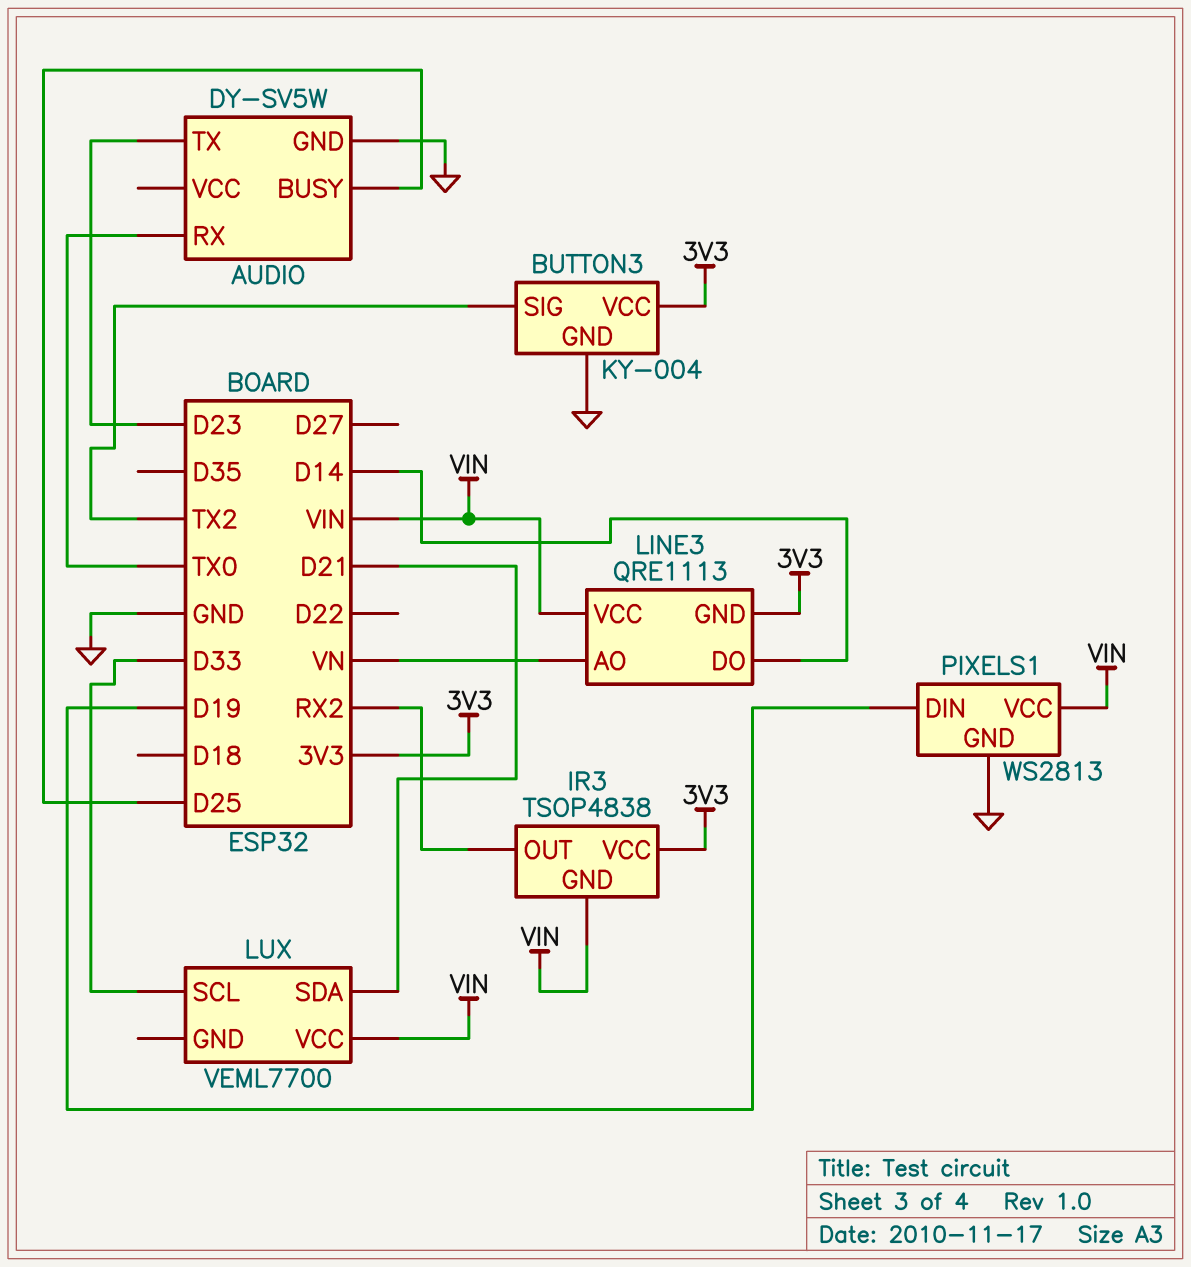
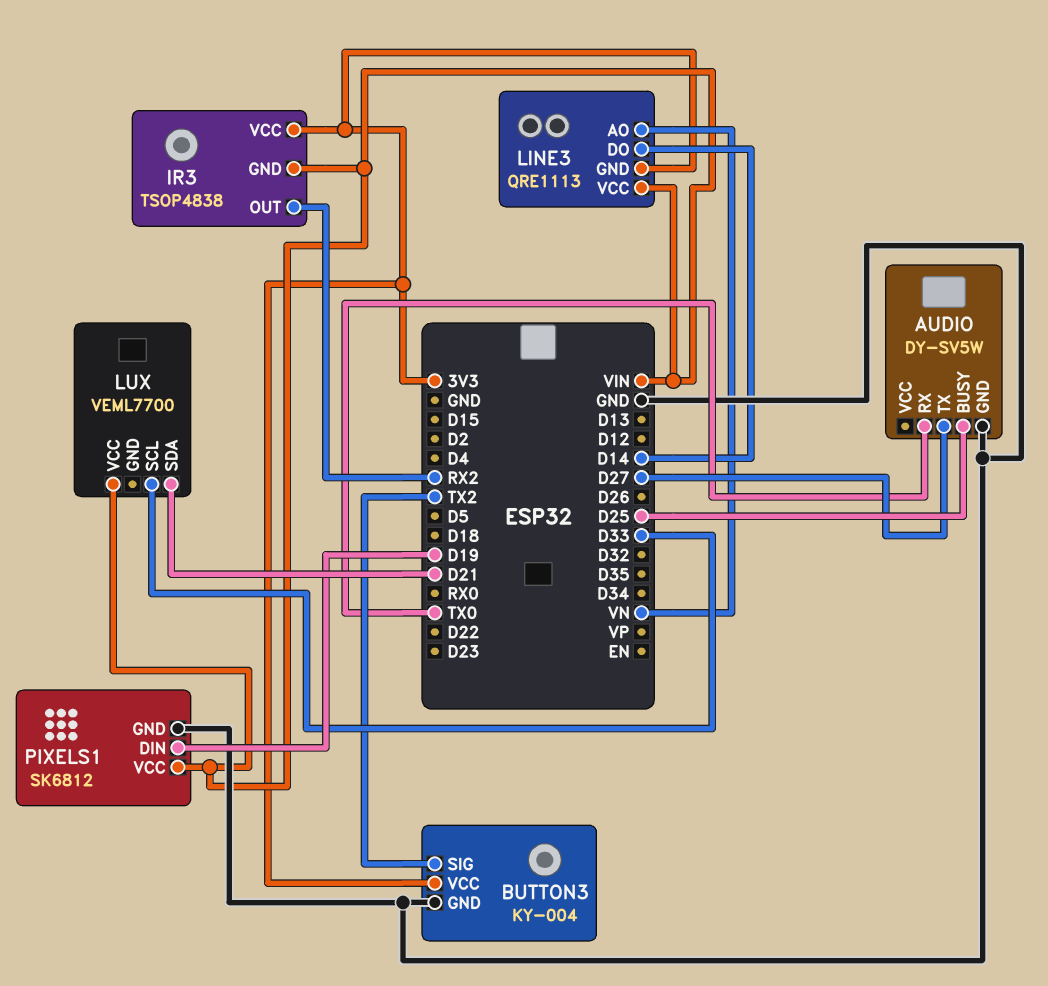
AUDIO pin TX: D23 -> D27
PIXELS1: WS2813 -> SK6812

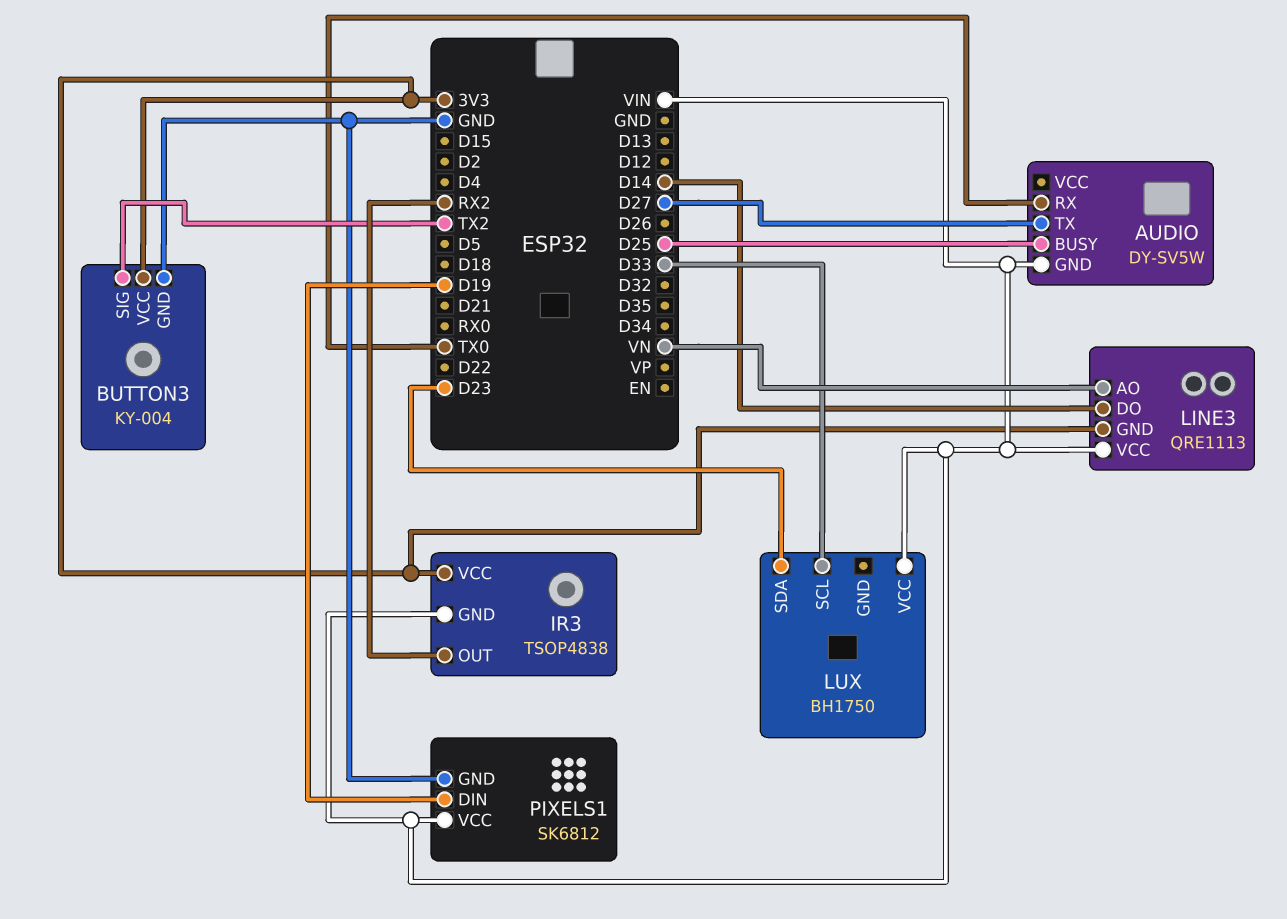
AUDIO pin GND: GND -> VIN
LUX: VEML7700 -> BH1750
LUX pin SDA: D21 -> D23

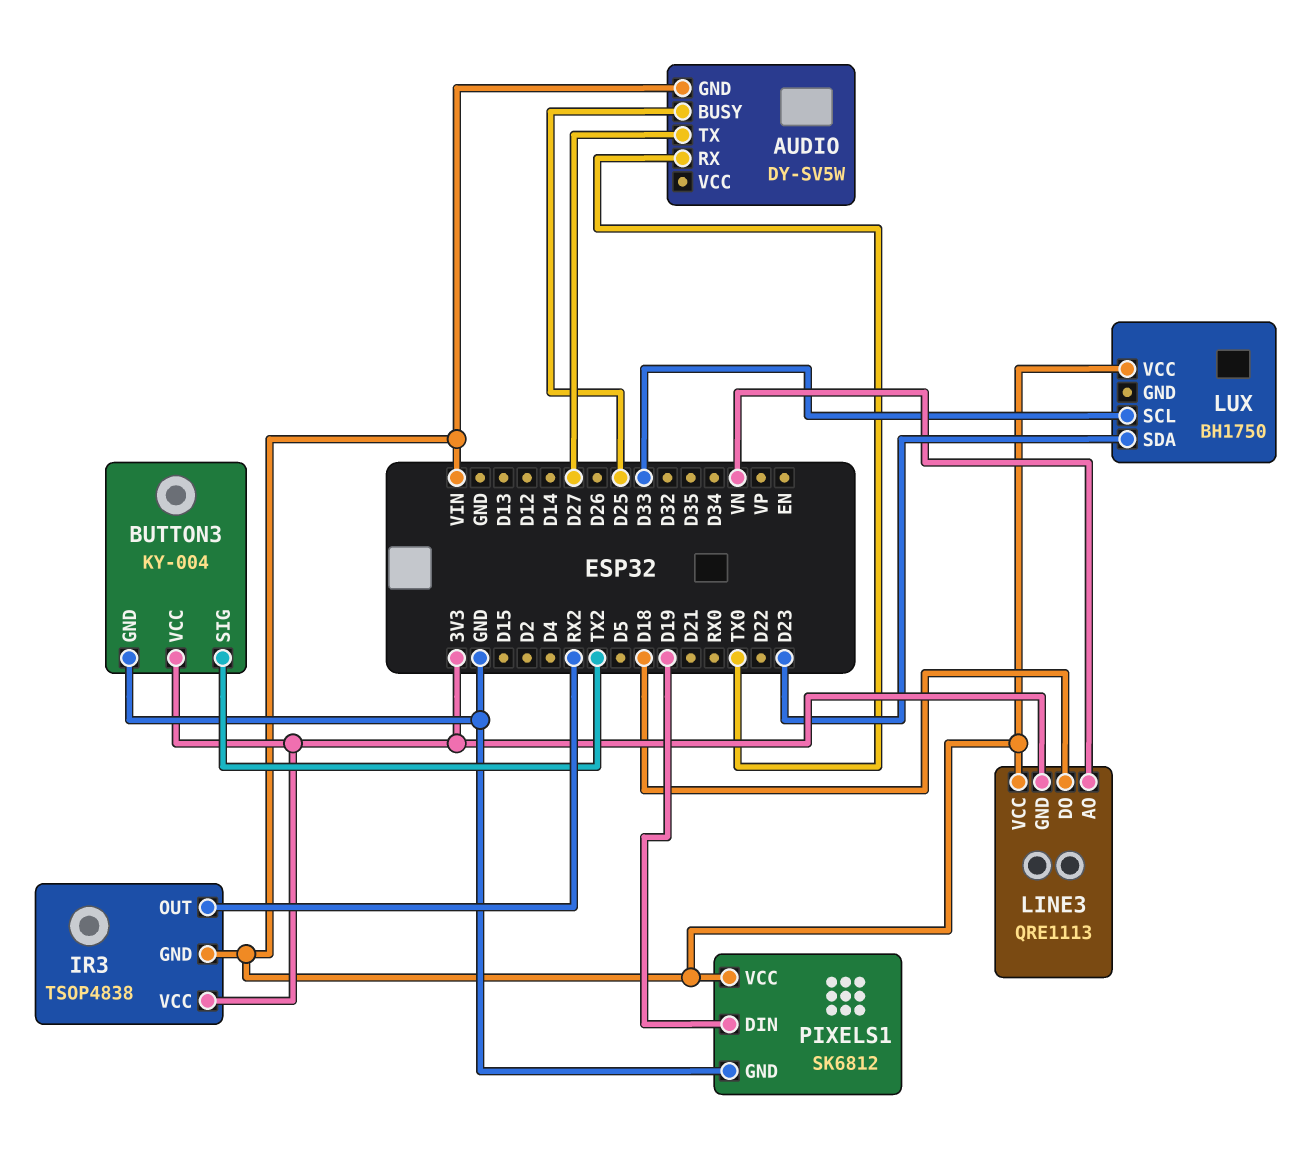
LINE3 pin DO: D14 -> D18

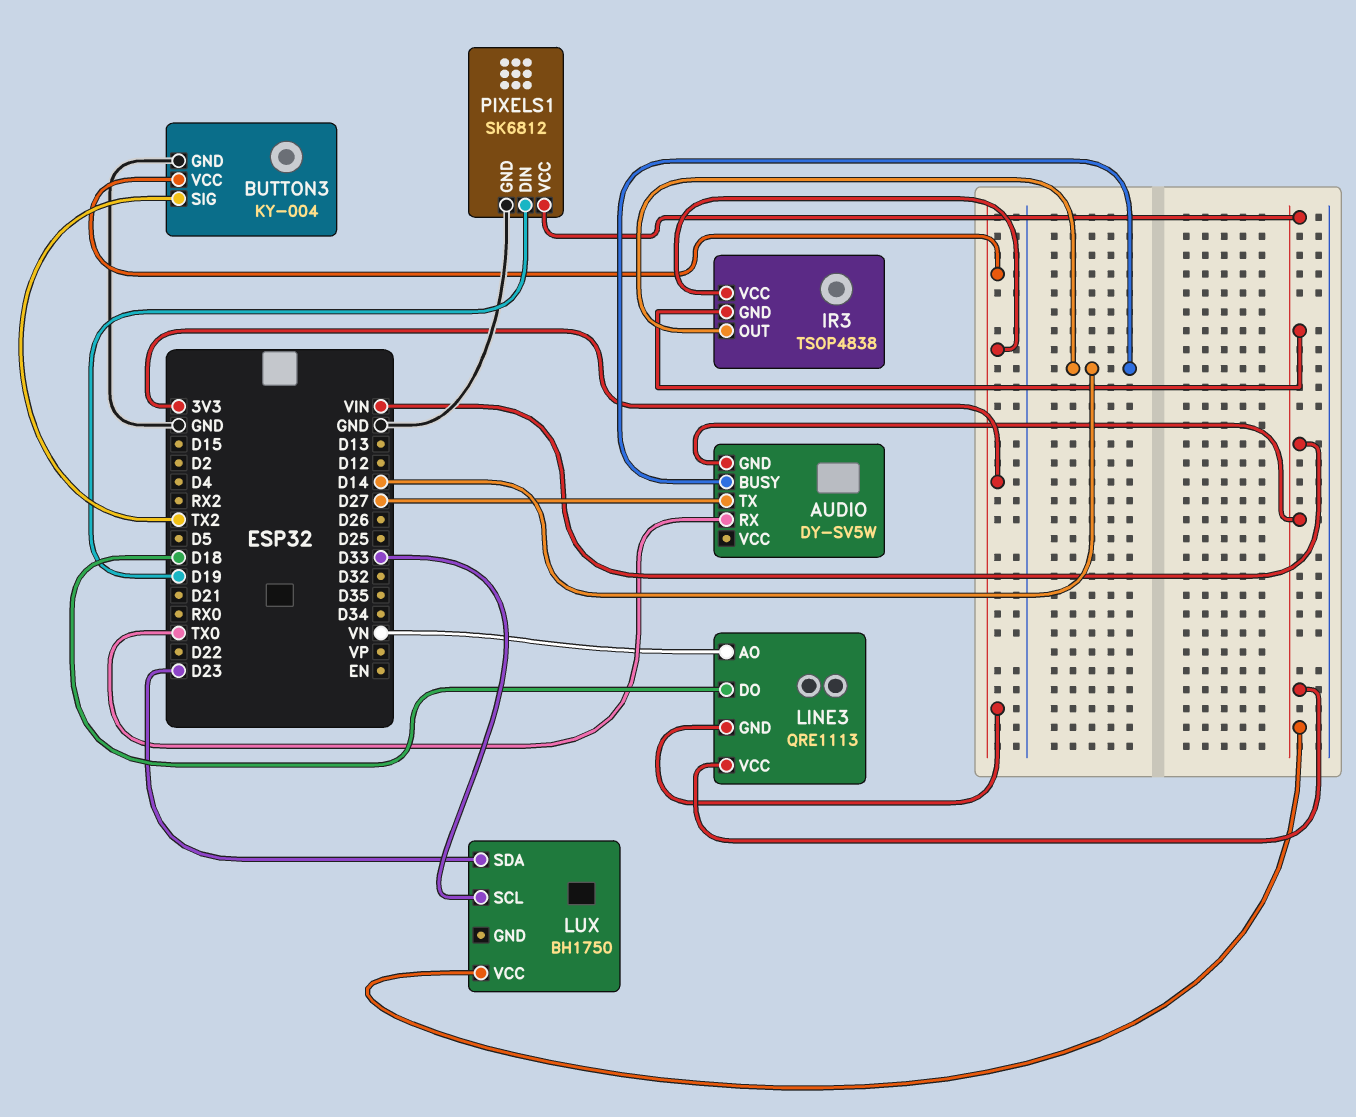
AUDIO pin BUSY: D25 -> D14
IR3 pin OUT: RX2 -> D14

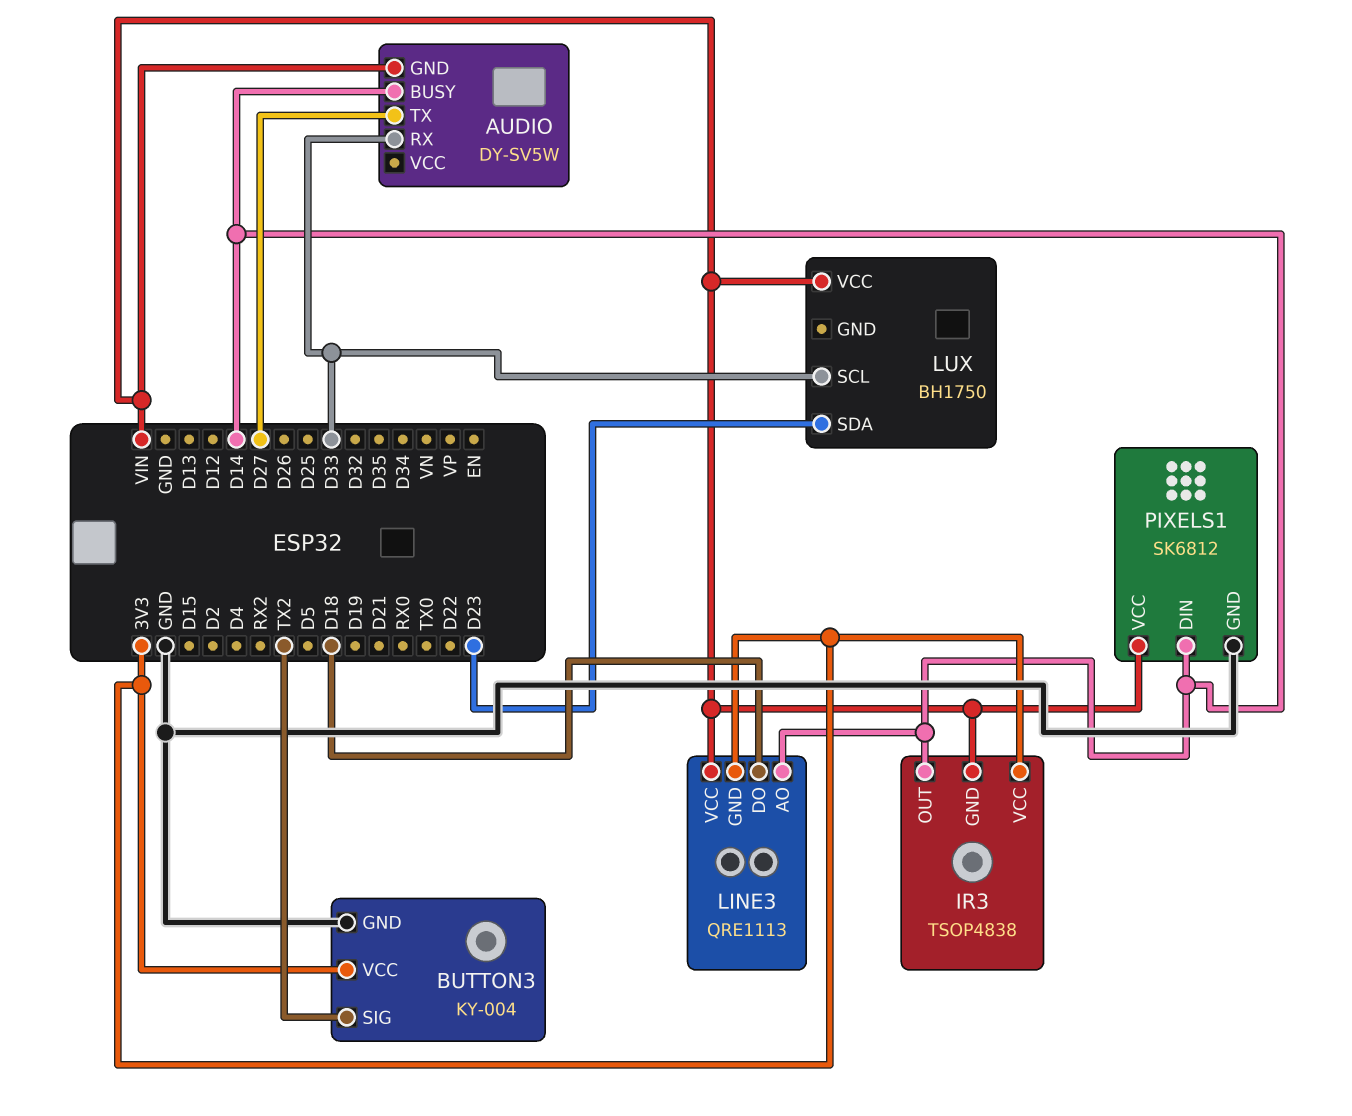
AUDIO pin RX: TX0 -> D33
LINE3 pin AO: VN -> D14
PIXELS1 pin DIN: D19 -> D14

